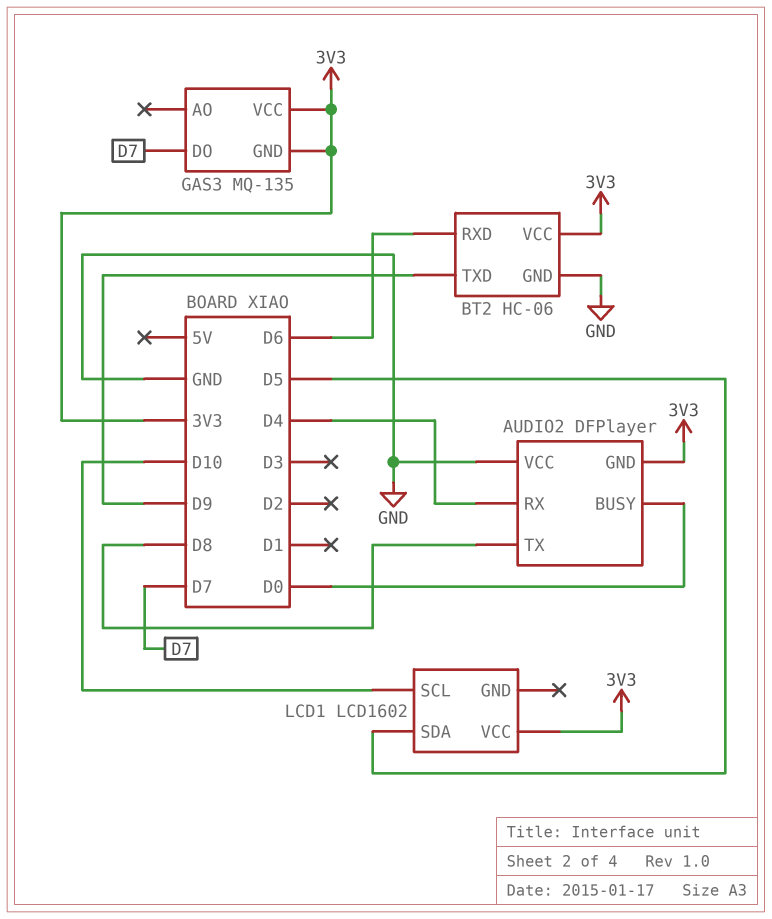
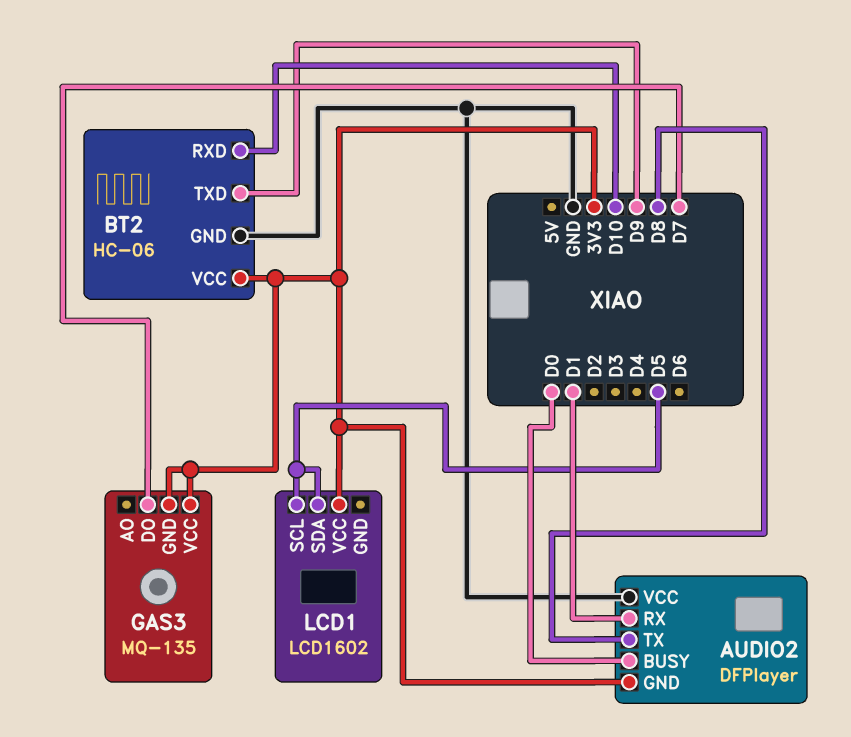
AUDIO2 pin RX: D4 -> D1
BT2 pin RXD: D6 -> D10
LCD1 pin SCL: D10 -> D5

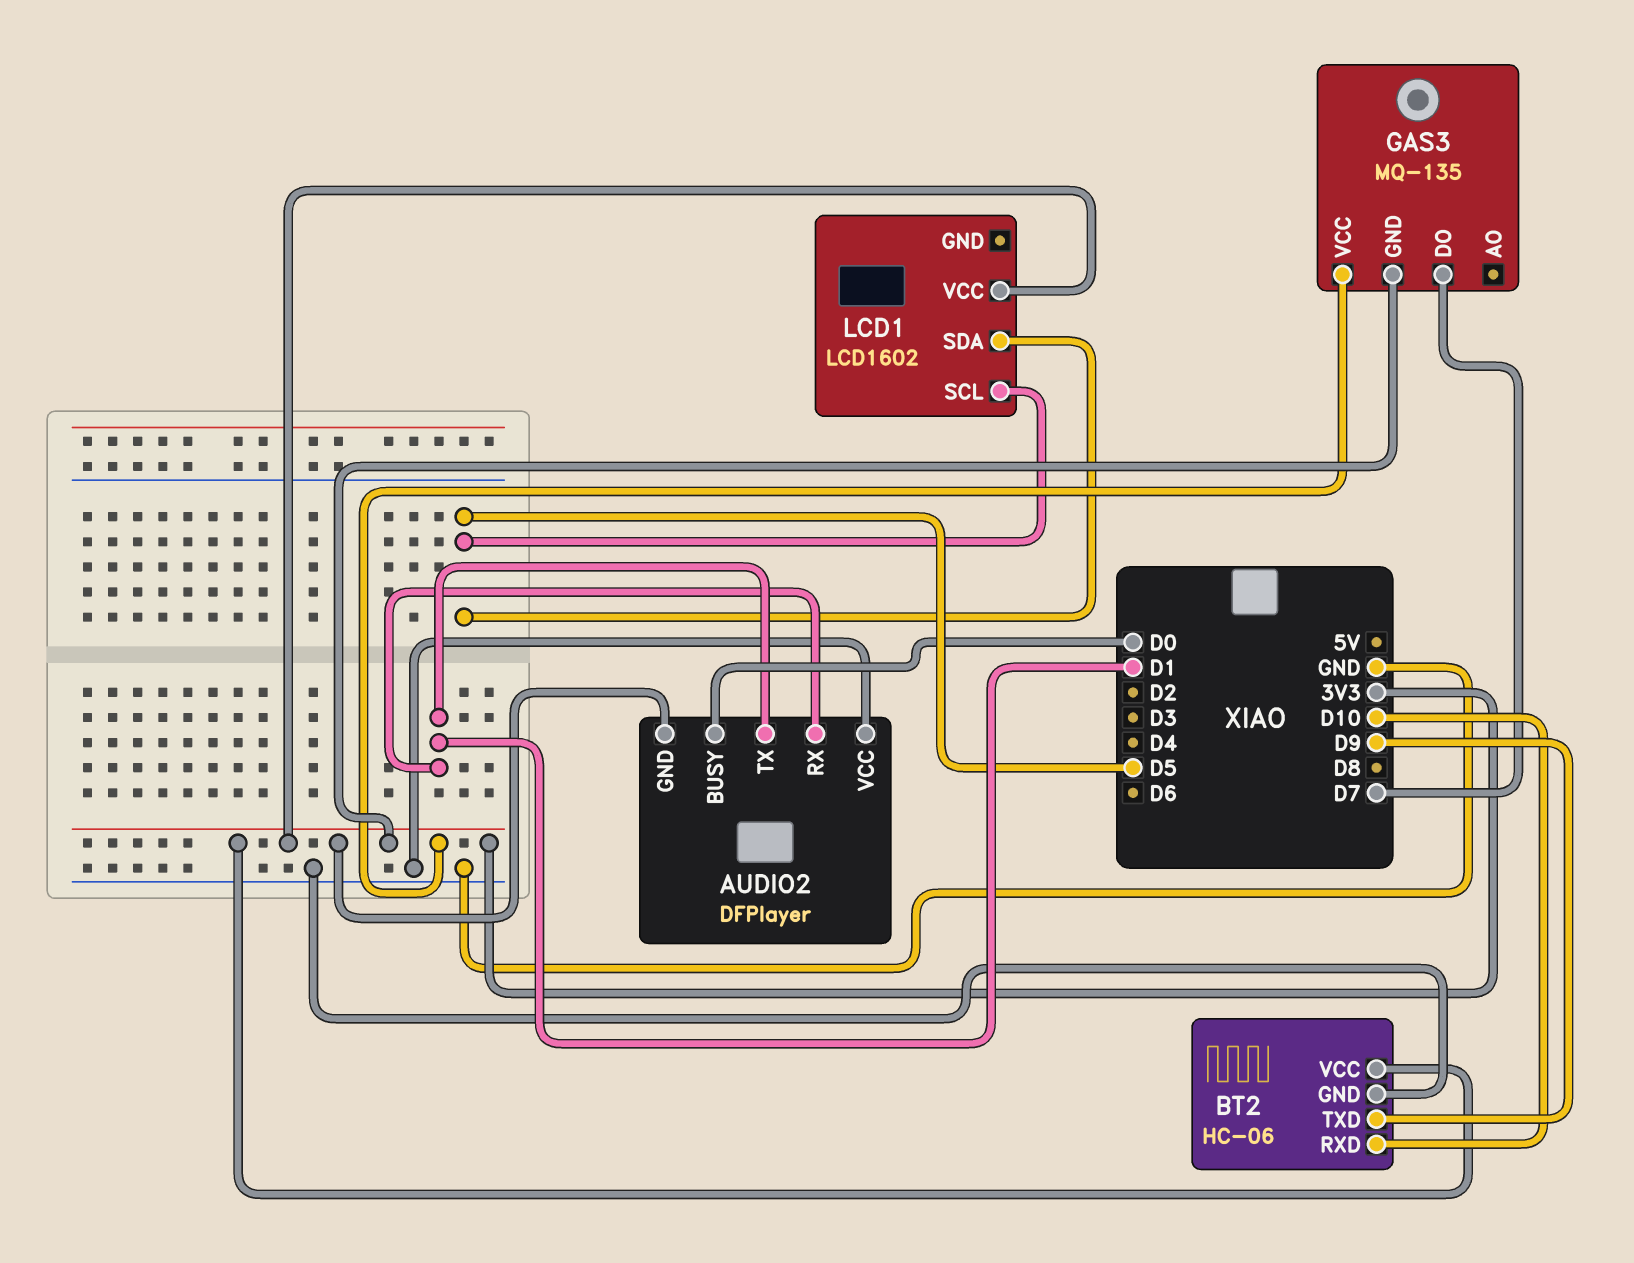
AUDIO2 pin TX: D8 -> D1

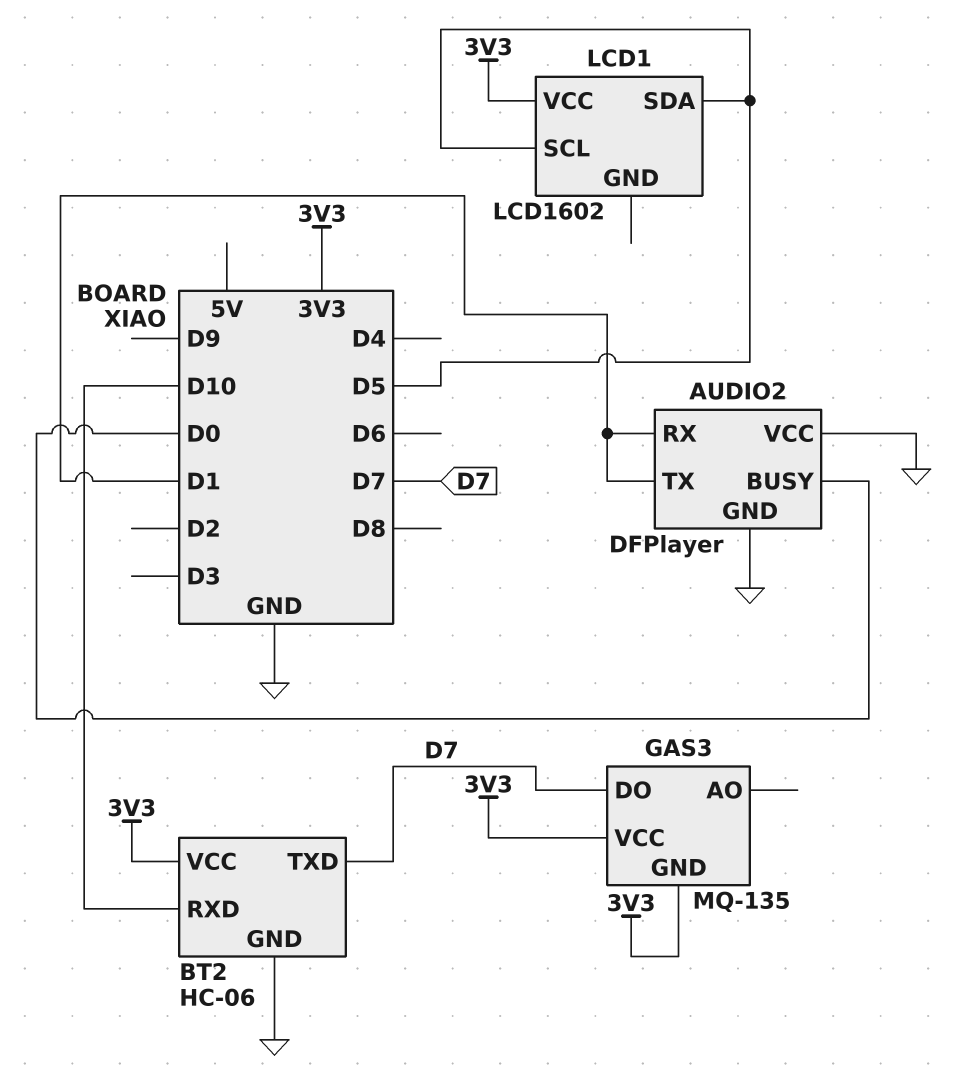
AUDIO2 pin GND: 3V3 -> GND
BT2 pin TXD: D9 -> D7

